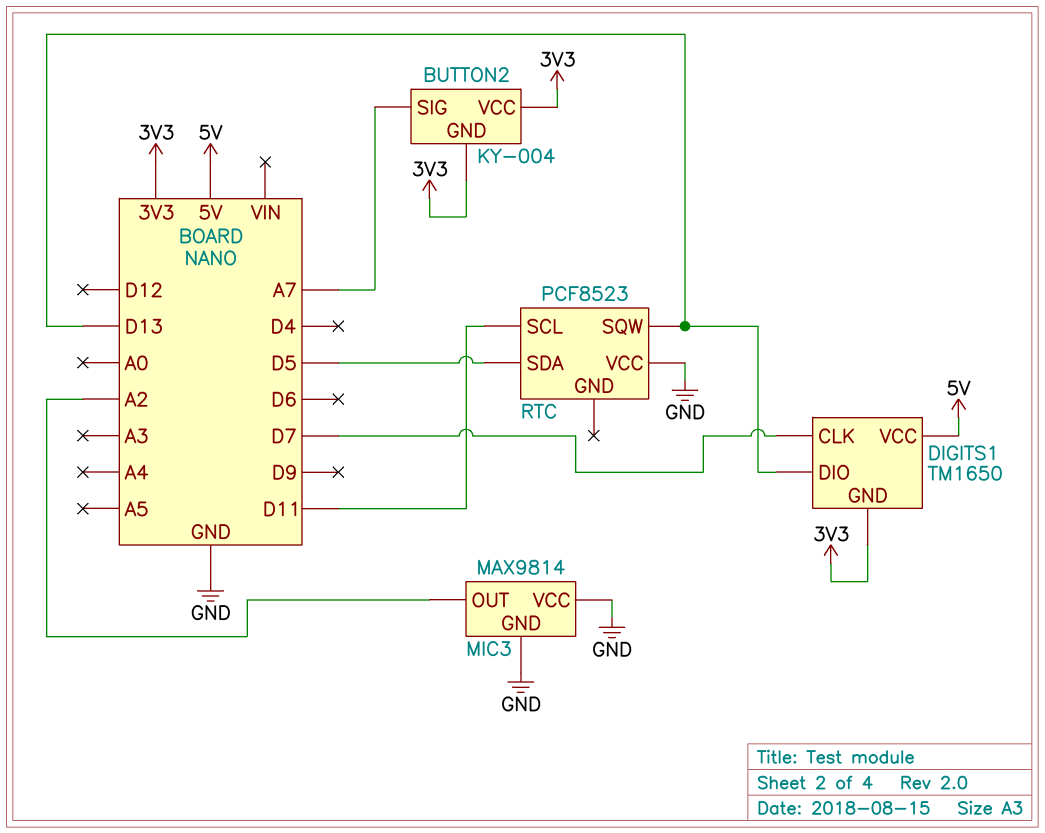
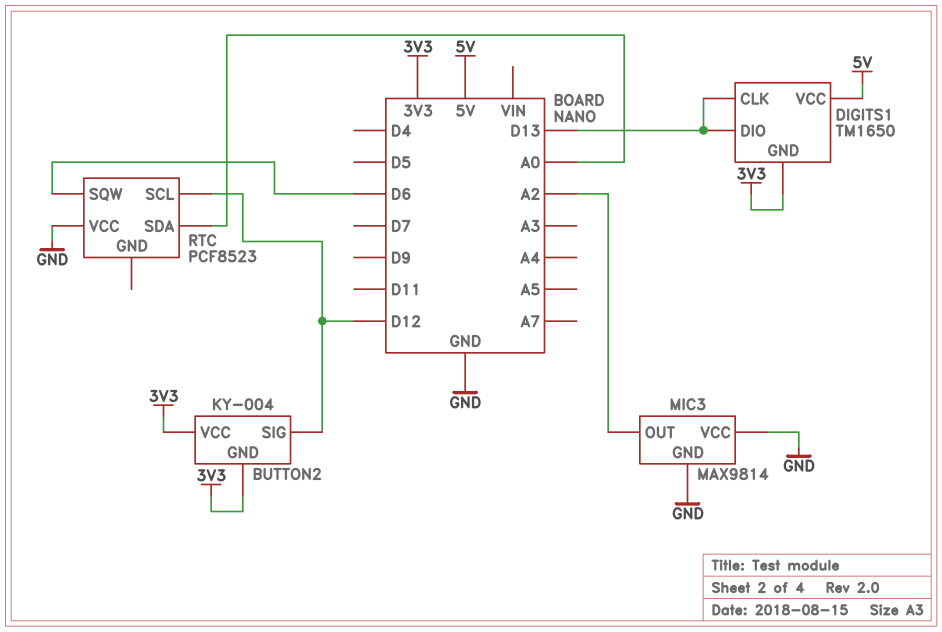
BUTTON2 pin SIG: A7 -> D12
DIGITS1 pin CLK: D7 -> D13
RTC pin SCL: D11 -> D12
RTC pin SDA: D5 -> A0
RTC pin SQW: D13 -> D6

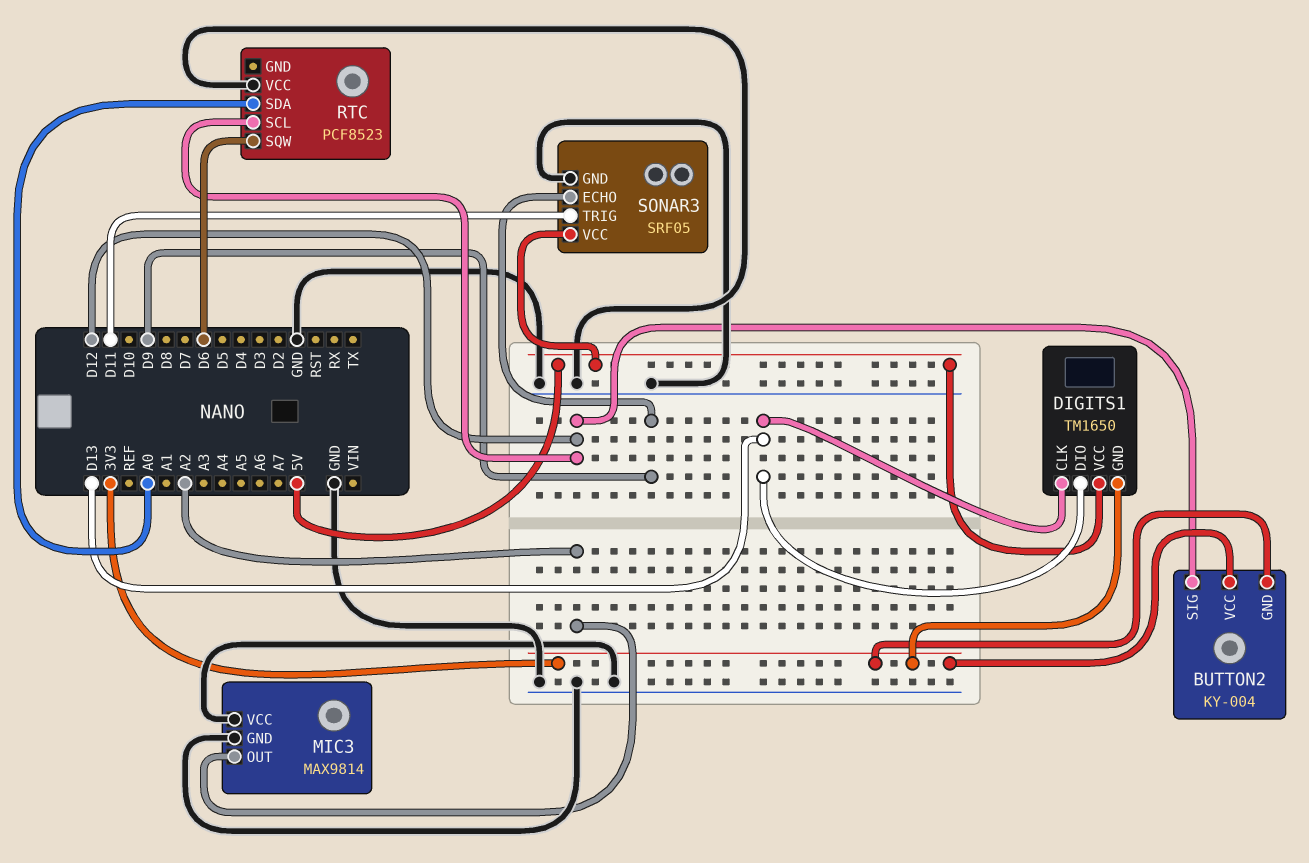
SONAR3: none -> SRF05
SONAR3 pin ECHO: none -> D9
SONAR3 pin GND: none -> GND
SONAR3 pin TRIG: none -> D11
SONAR3 pin VCC: none -> 5V

